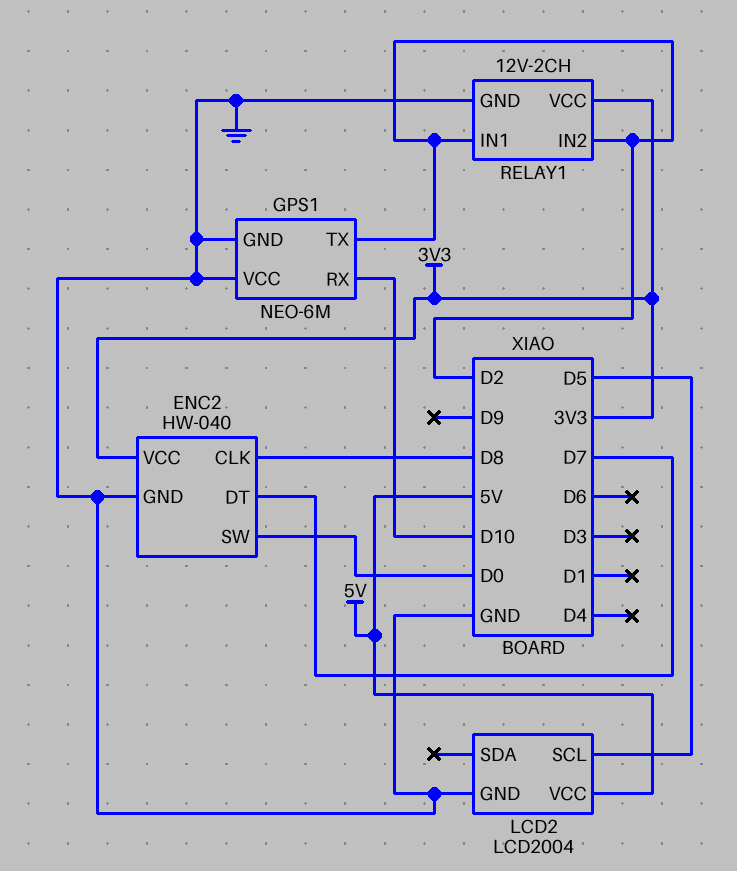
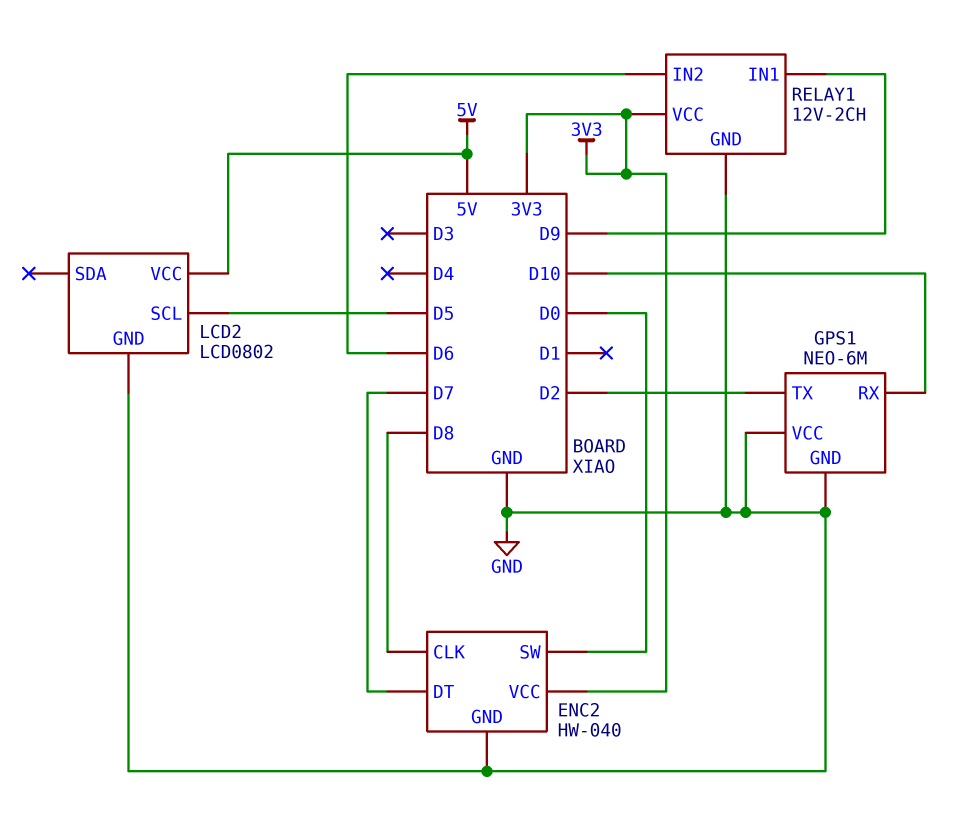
LCD2: LCD2004 -> LCD0802
RELAY1 pin IN1: D2 -> D9
RELAY1 pin IN2: D2 -> D6

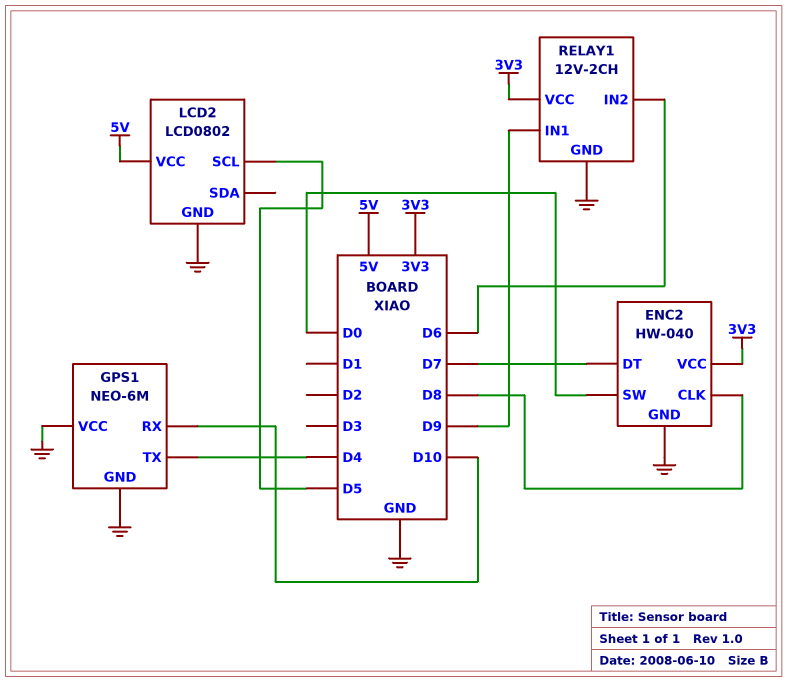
GPS1 pin TX: D2 -> D4

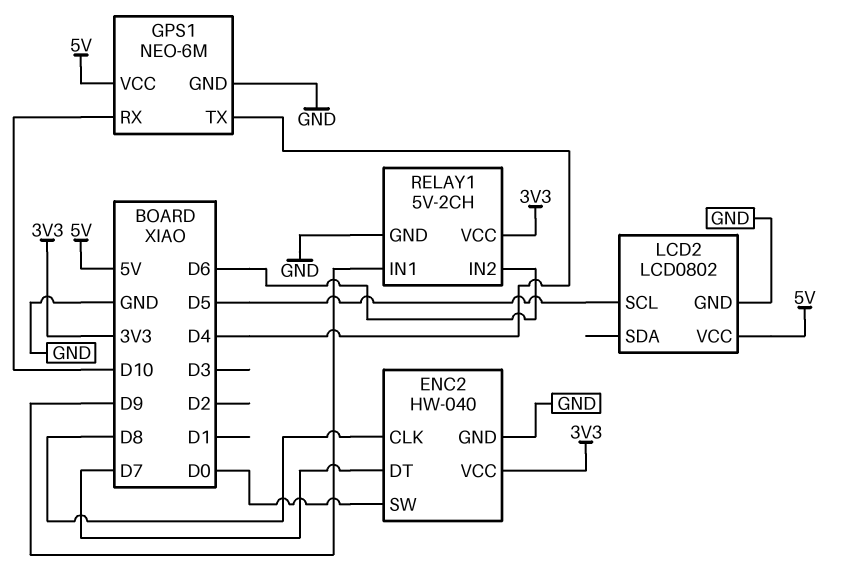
GPS1 pin VCC: GND -> 5V
RELAY1: 12V-2CH -> 5V-2CH

